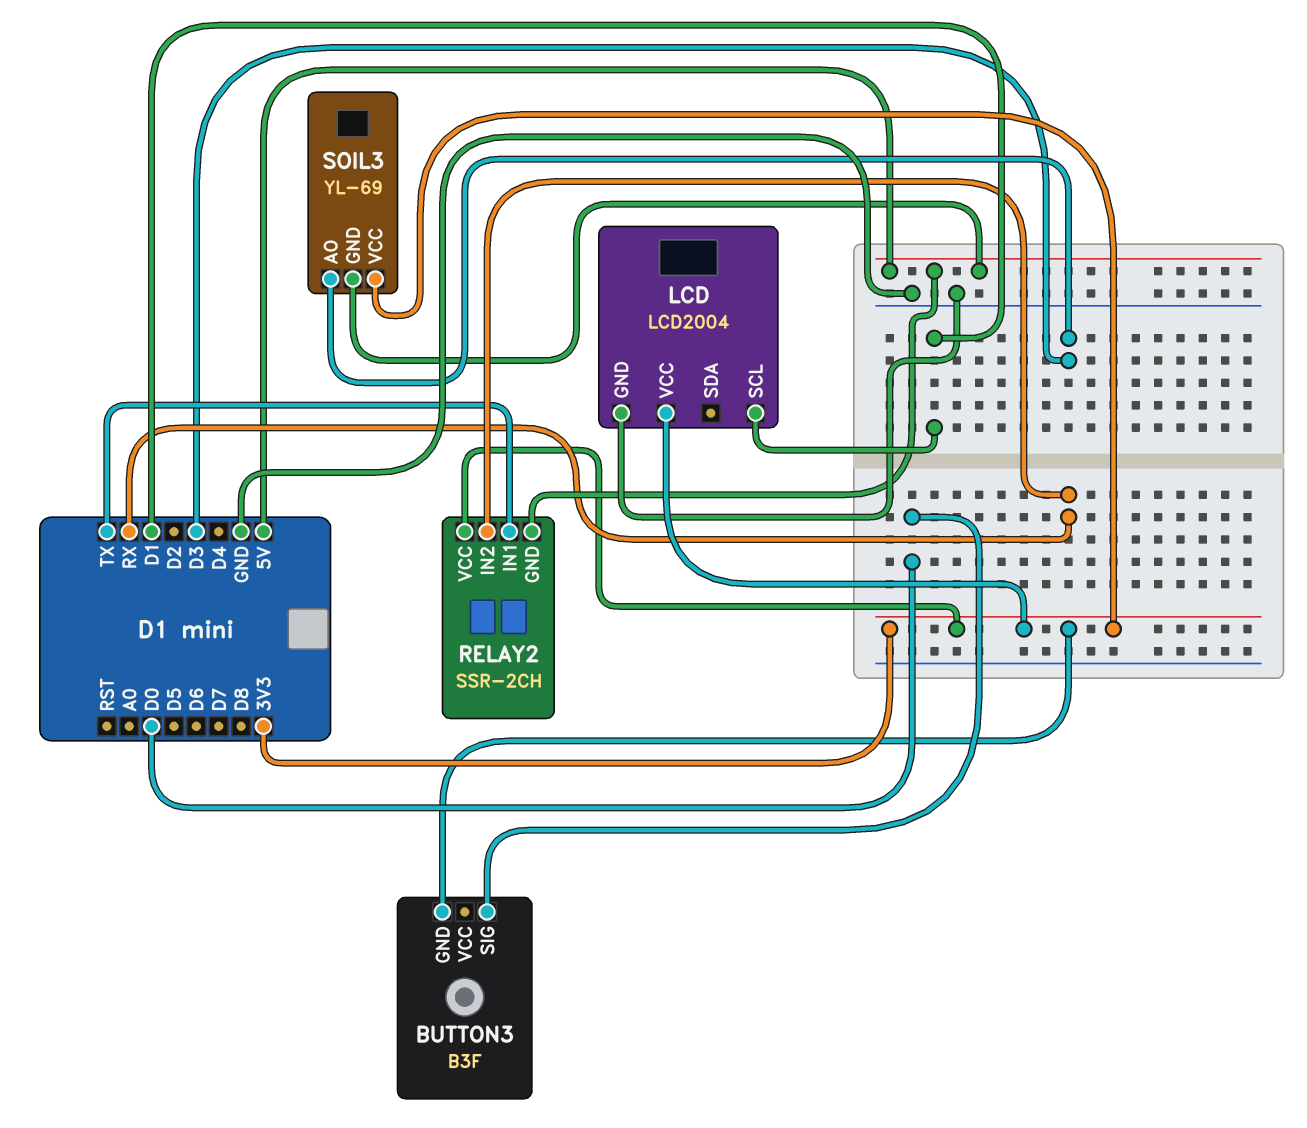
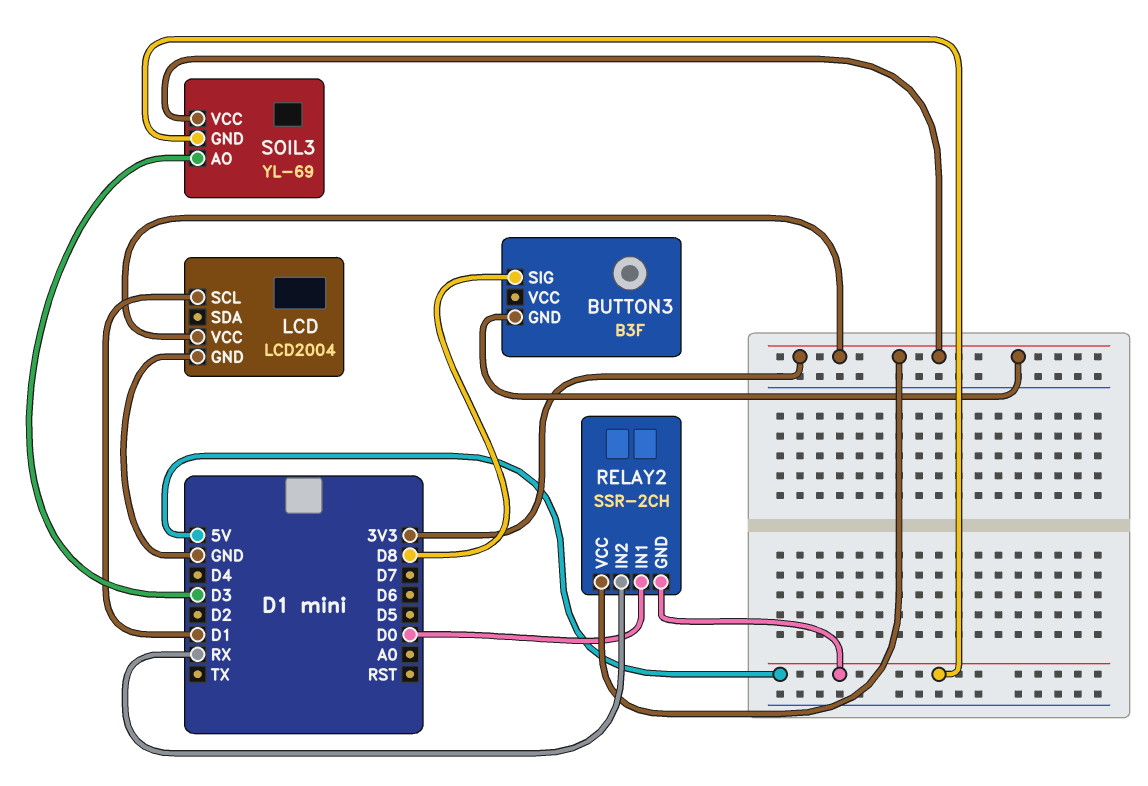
BUTTON3 pin SIG: D0 -> D8
RELAY2 pin IN1: TX -> D0

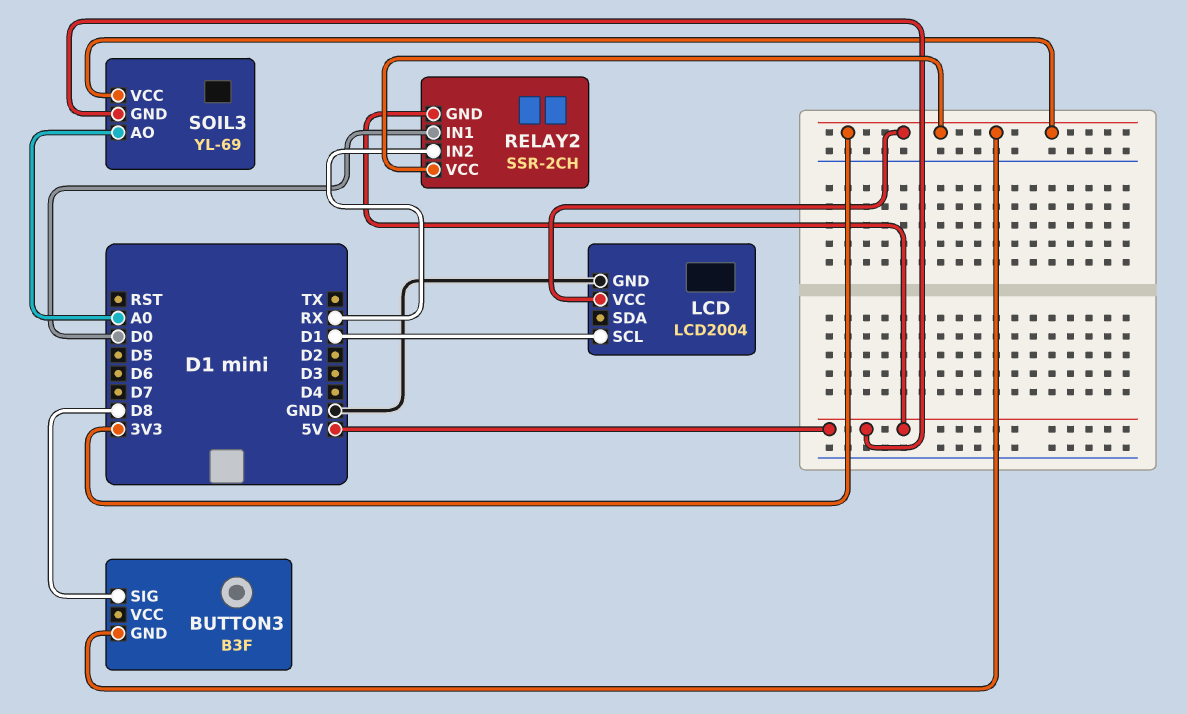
SOIL3 pin AO: D3 -> A0

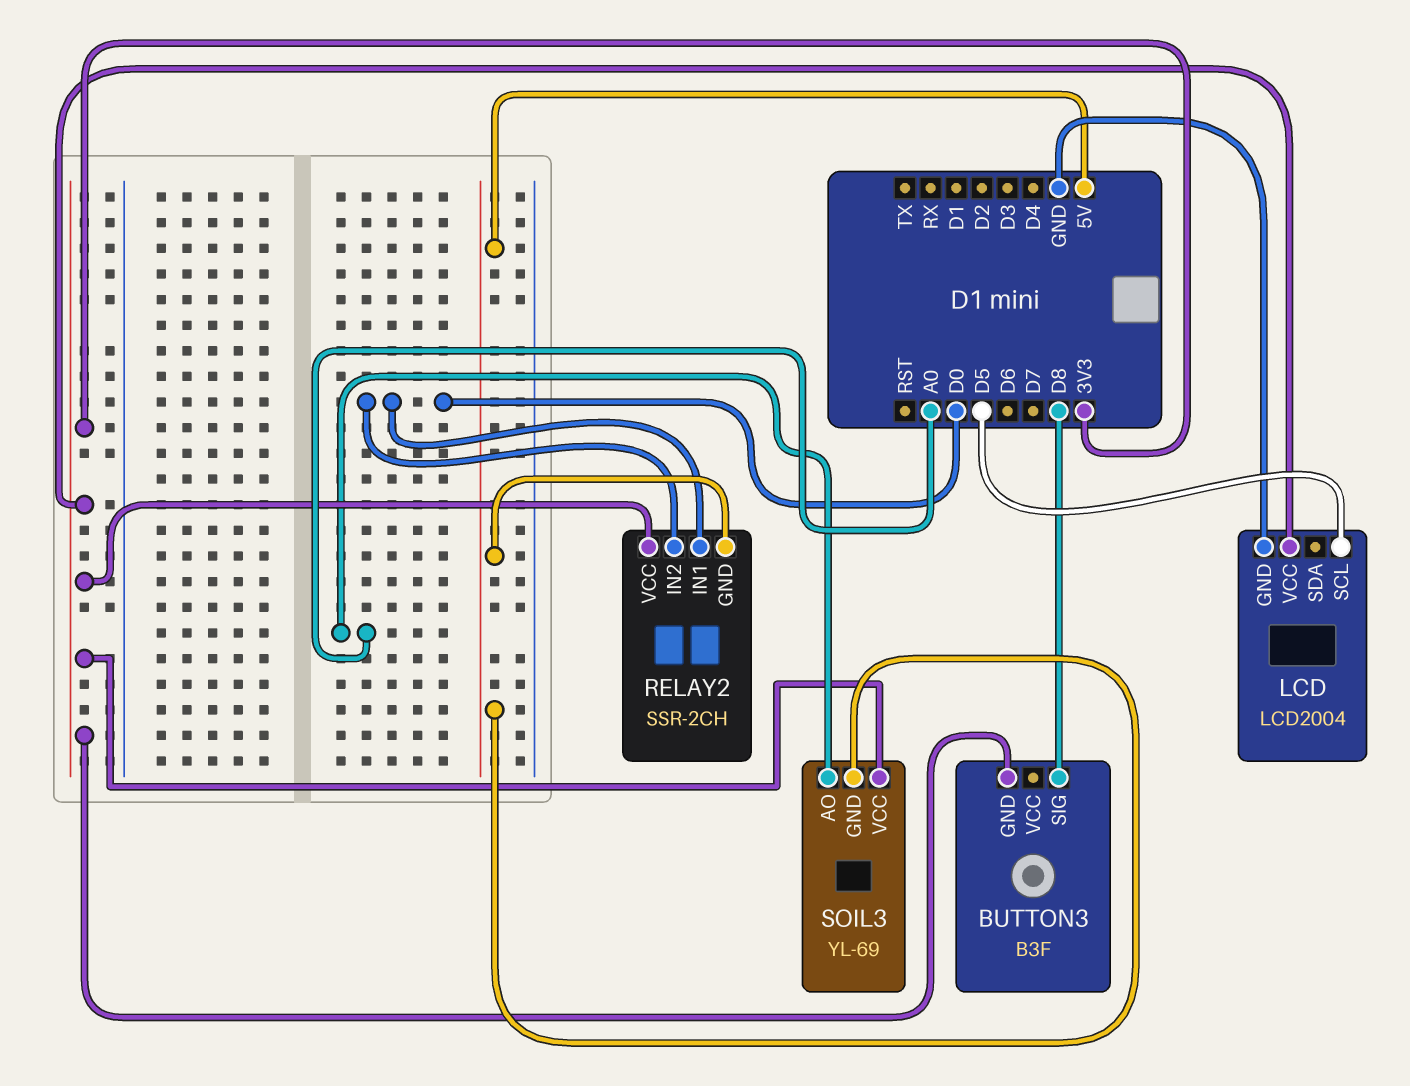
LCD pin SCL: D1 -> D5
RELAY2 pin IN2: RX -> D0

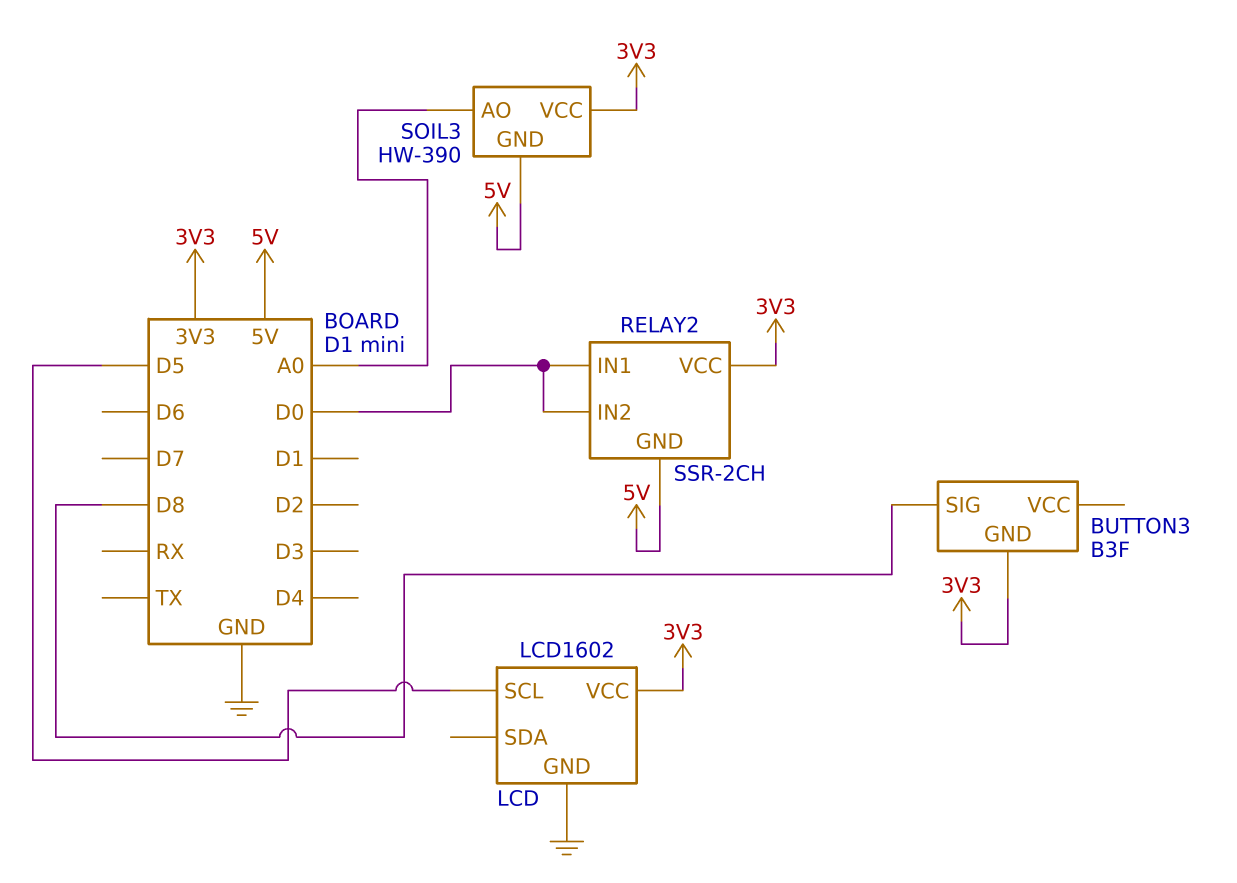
LCD: LCD2004 -> LCD1602
SOIL3: YL-69 -> HW-390

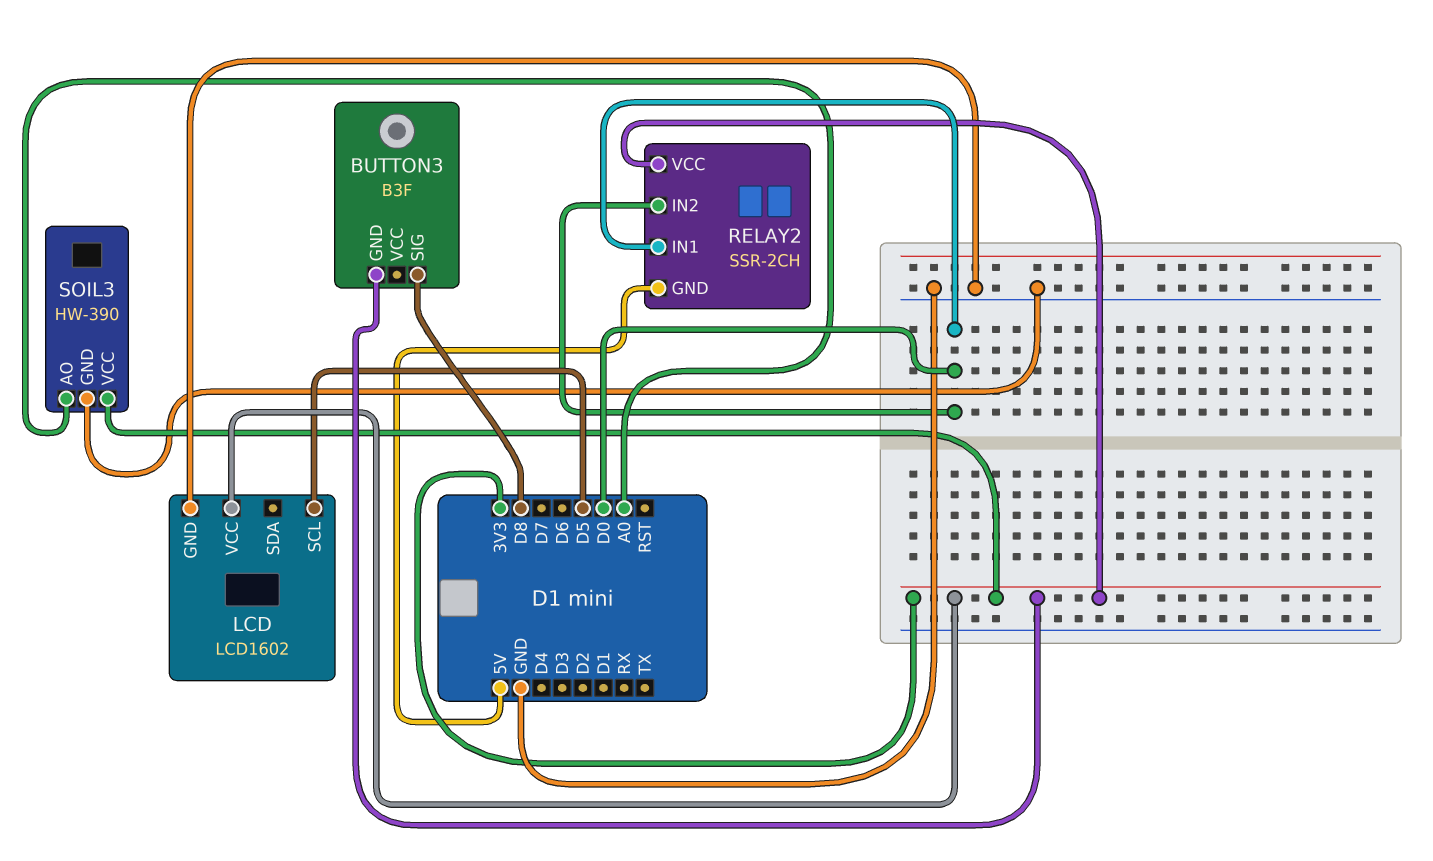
SOIL3 pin GND: 5V -> GND

